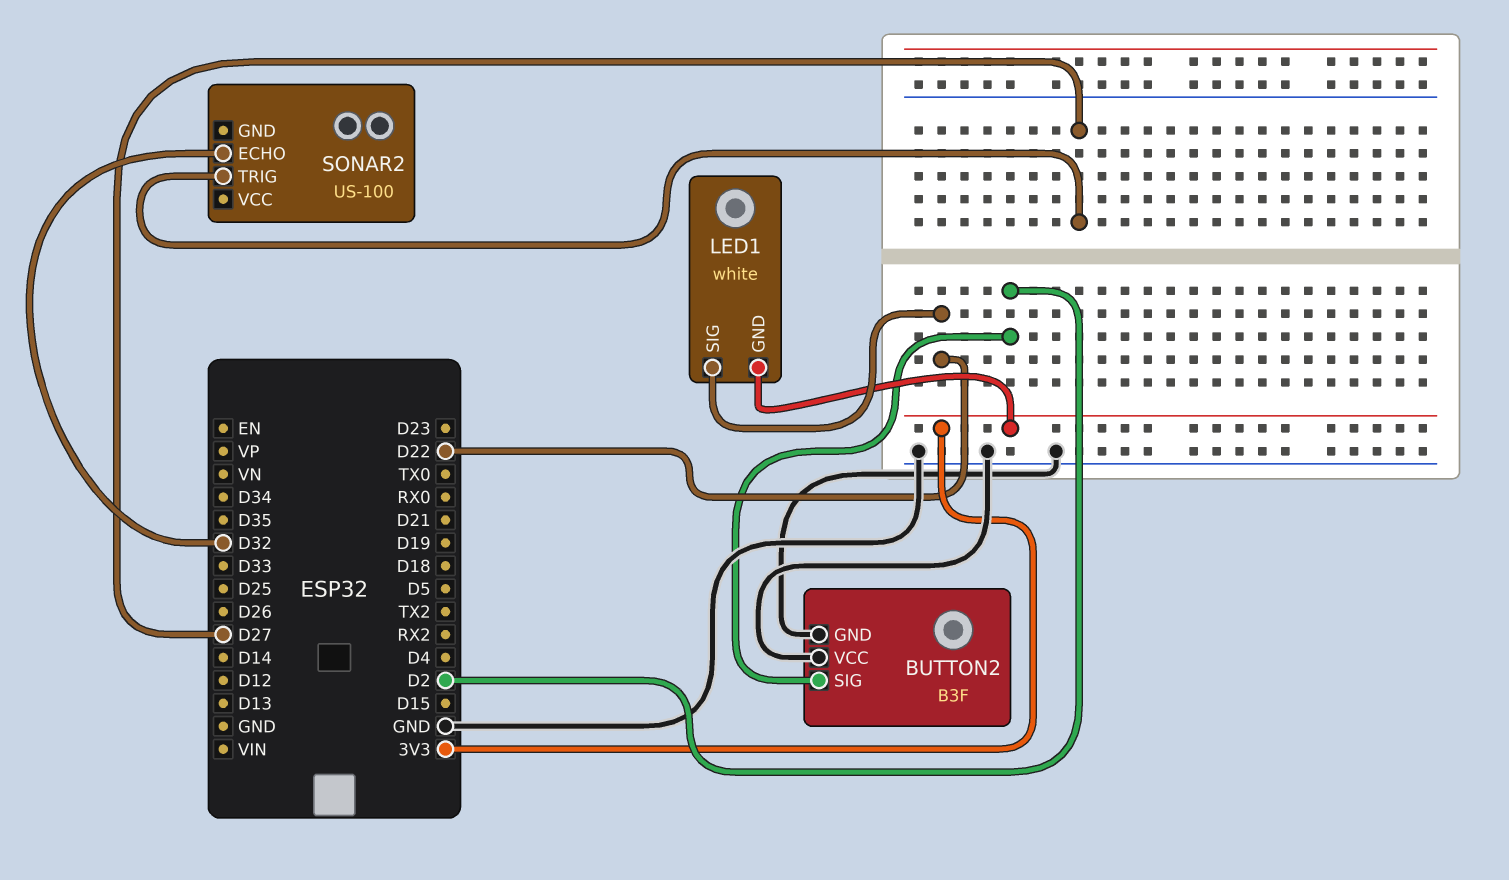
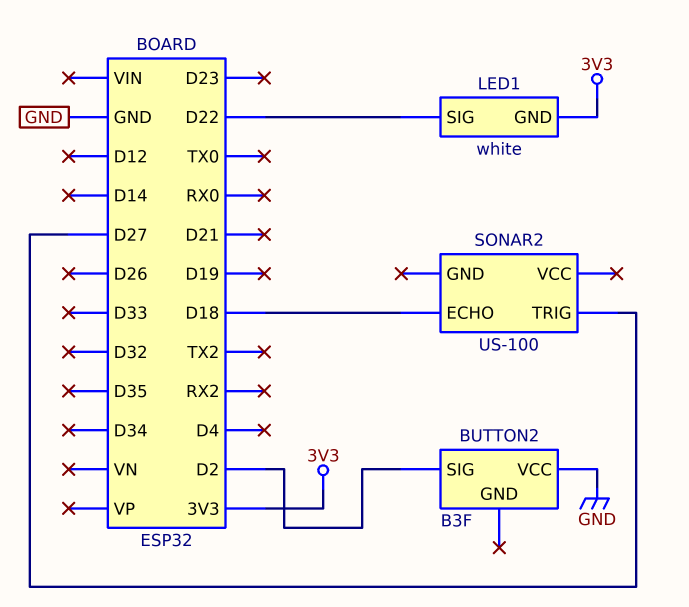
BUTTON2 pin GND: GND -> none
SONAR2 pin ECHO: D32 -> D18

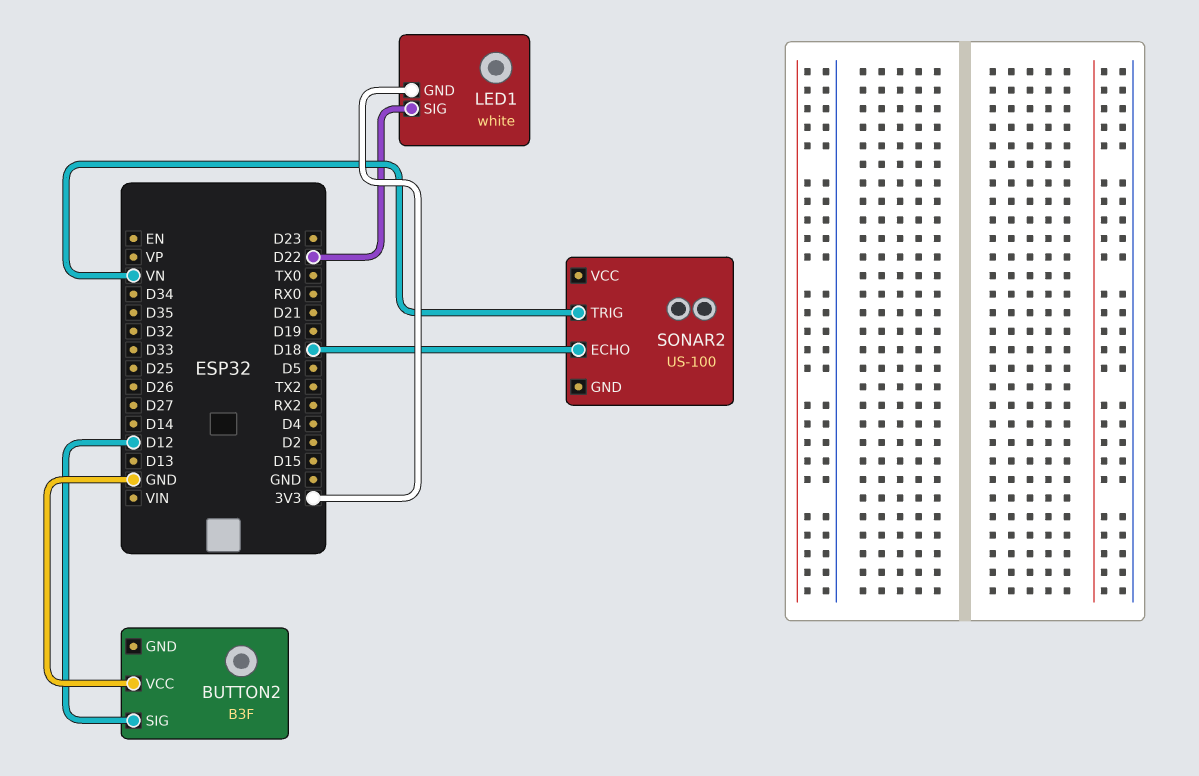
BUTTON2 pin SIG: D2 -> D12
SONAR2 pin TRIG: D27 -> VN

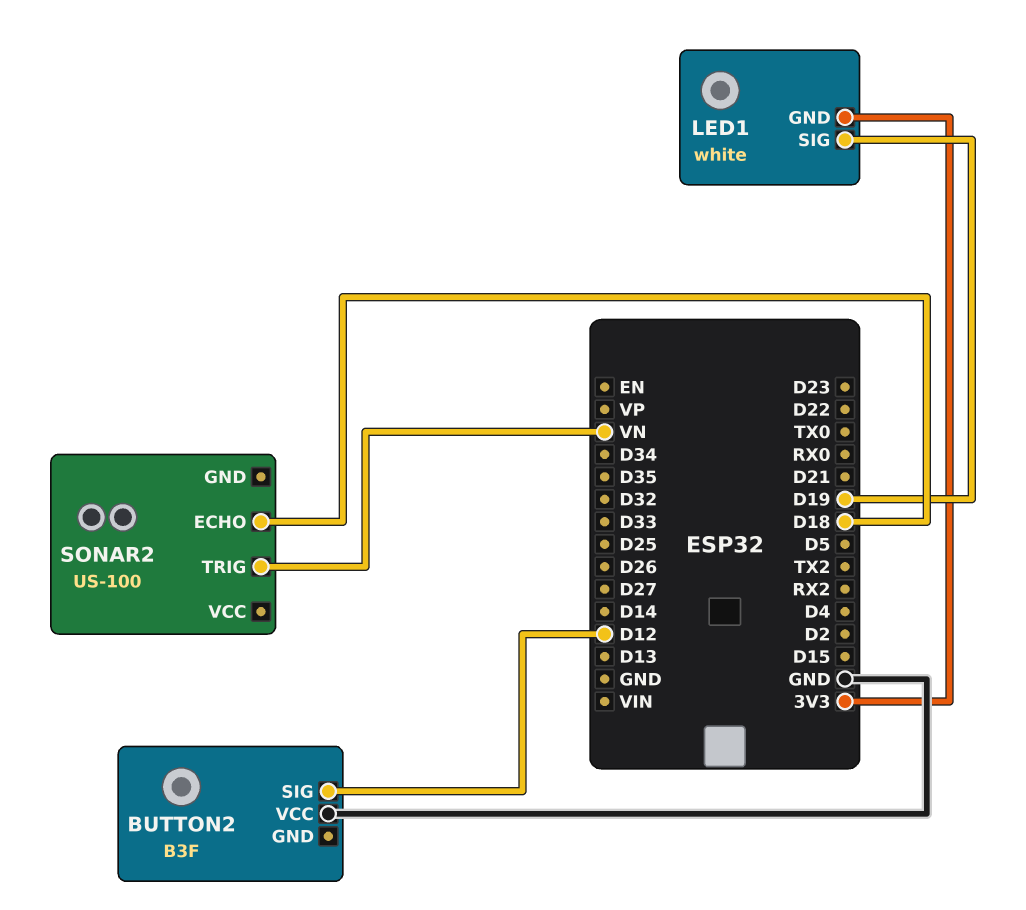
LED1 pin SIG: D22 -> D19

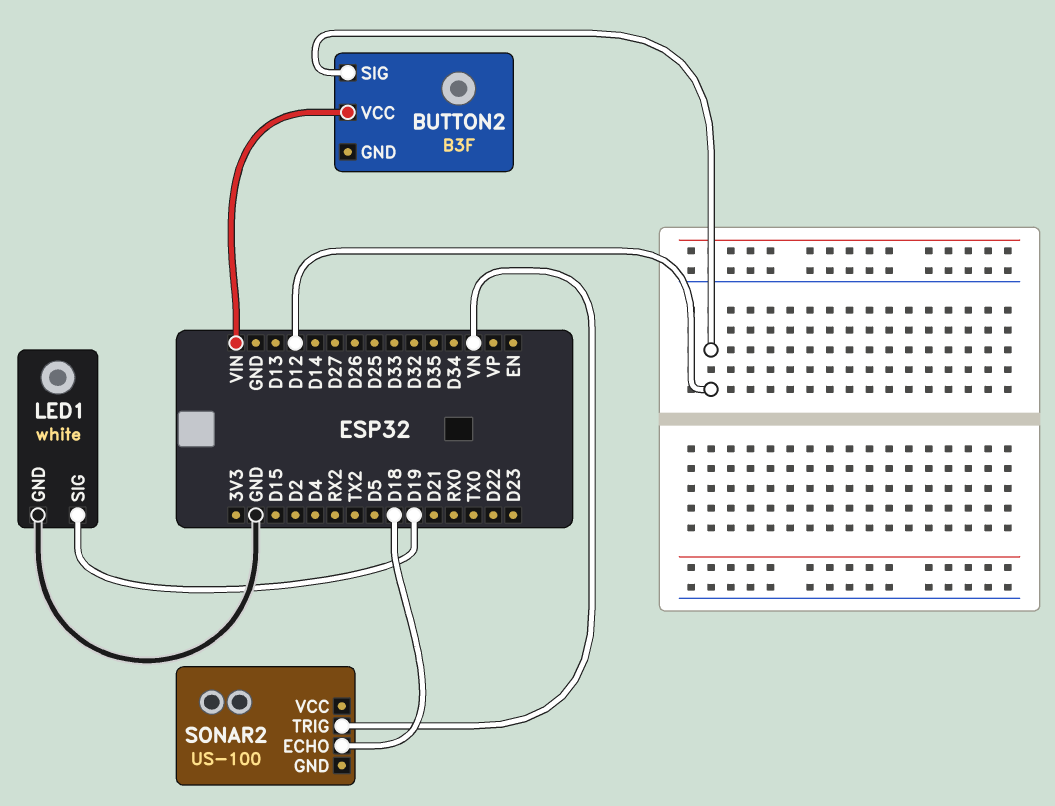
BUTTON2 pin VCC: GND -> VIN
LED1 pin GND: 3V3 -> GND

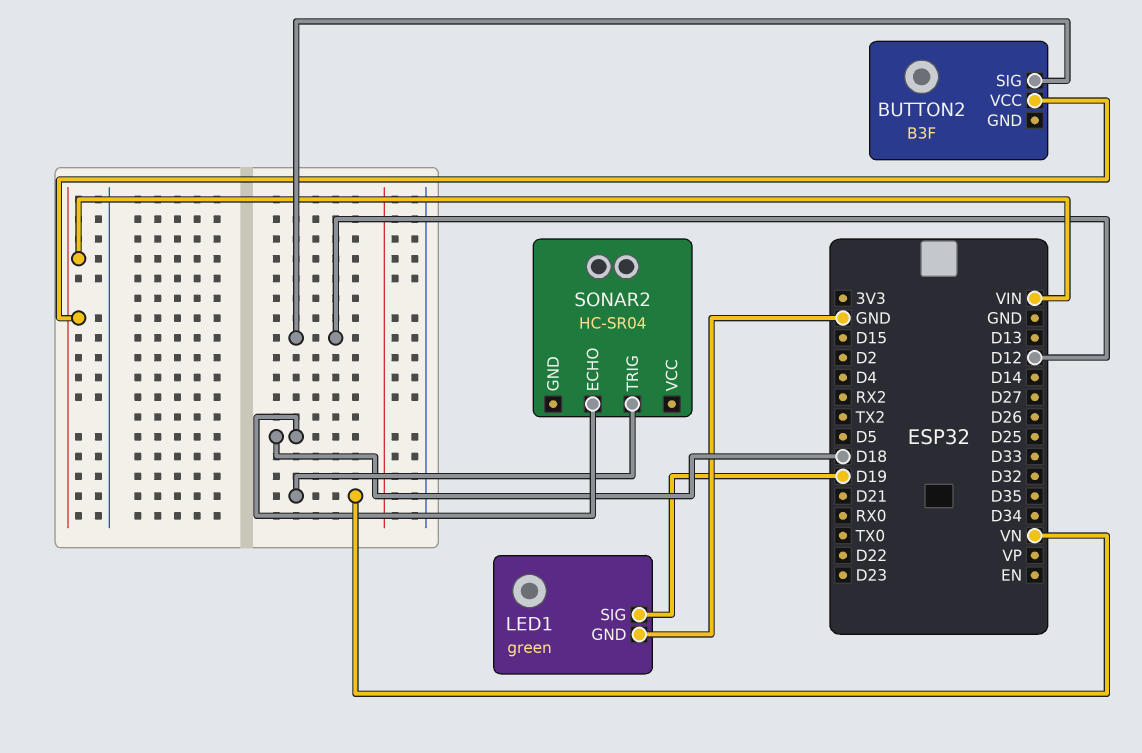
LED1: white -> green
SONAR2: US-100 -> HC-SR04

